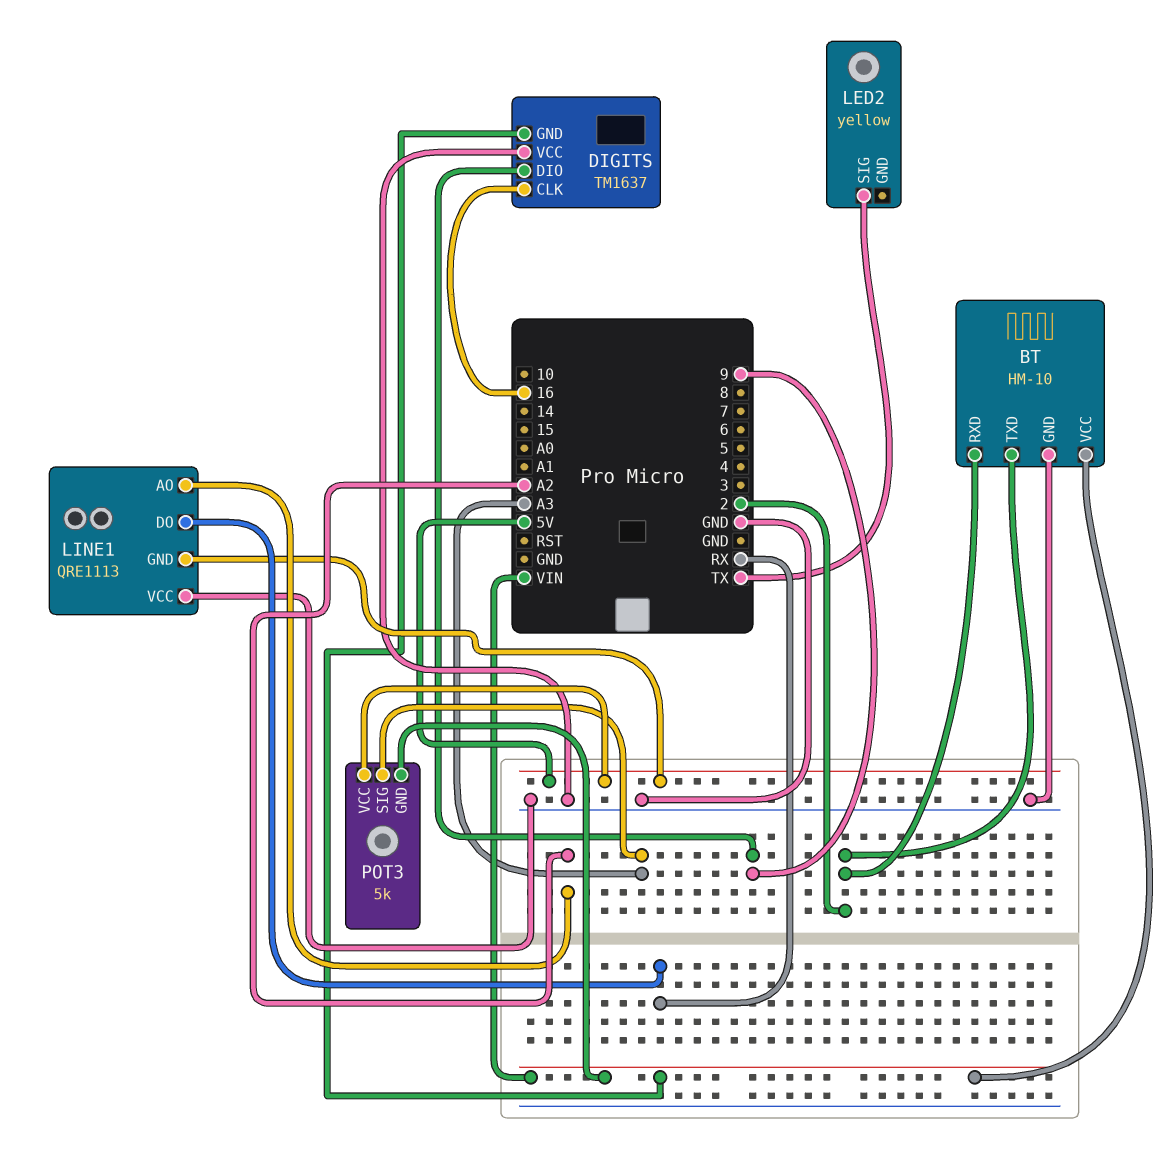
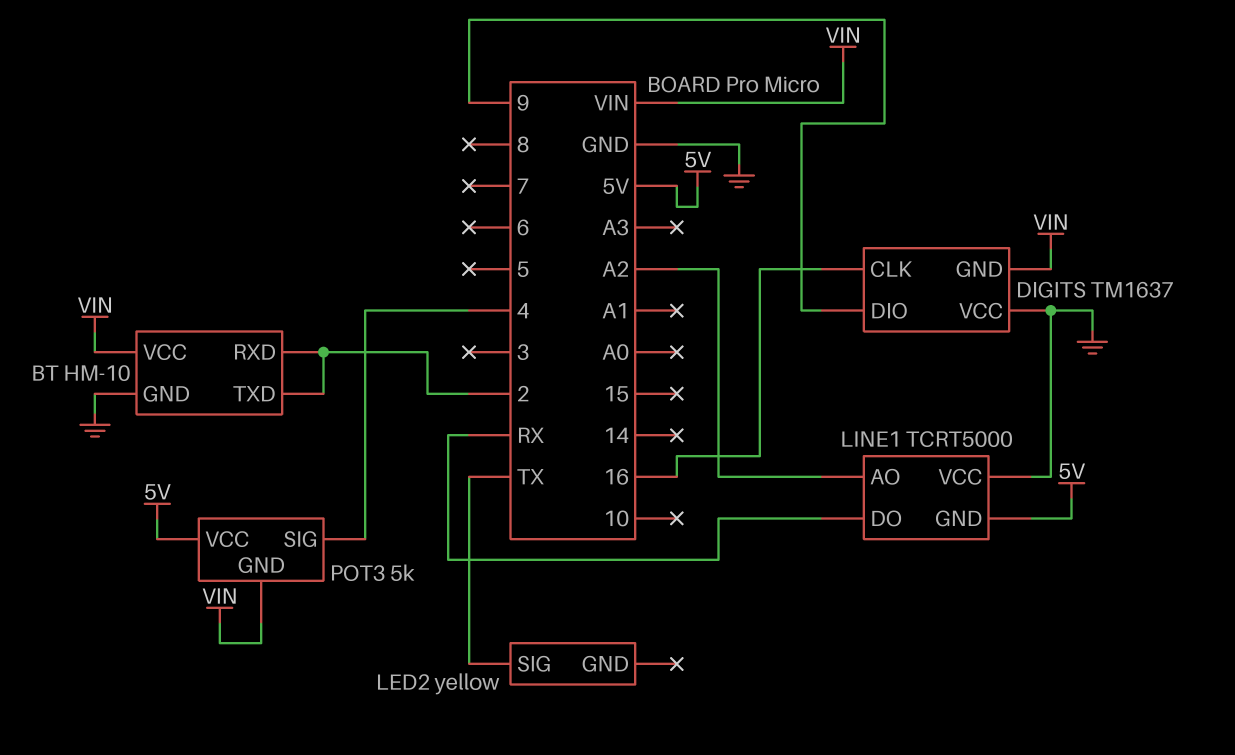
LINE1: QRE1113 -> TCRT5000
POT3 pin SIG: A3 -> 4

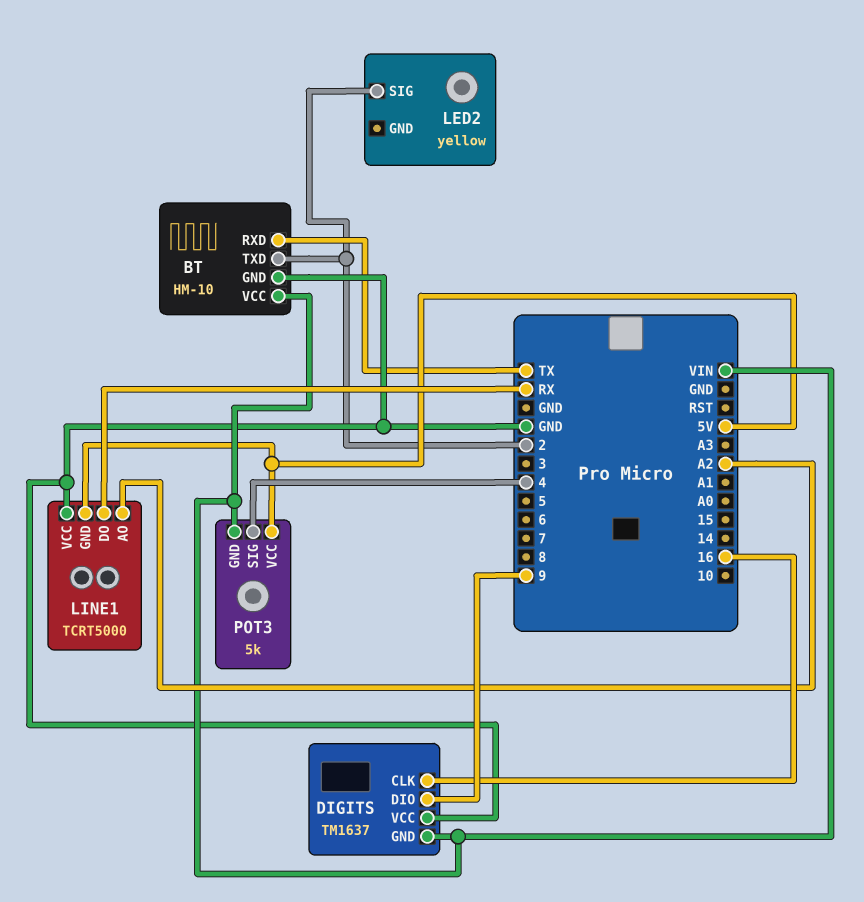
BT pin RXD: 2 -> TX
LED2 pin SIG: TX -> 2

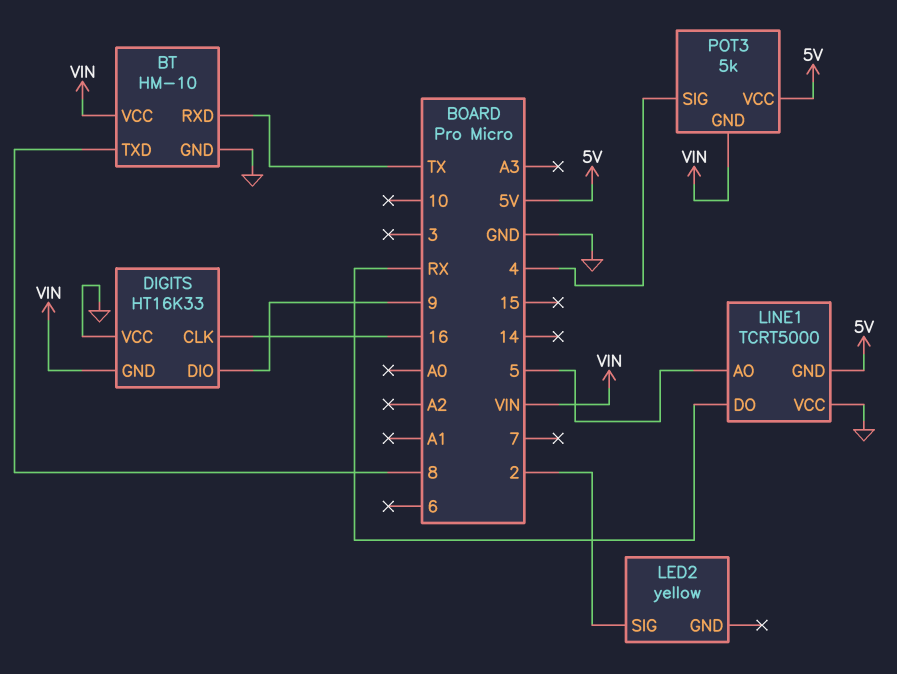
BT pin TXD: 2 -> 8
DIGITS: TM1637 -> HT16K33
LINE1 pin AO: A2 -> 5

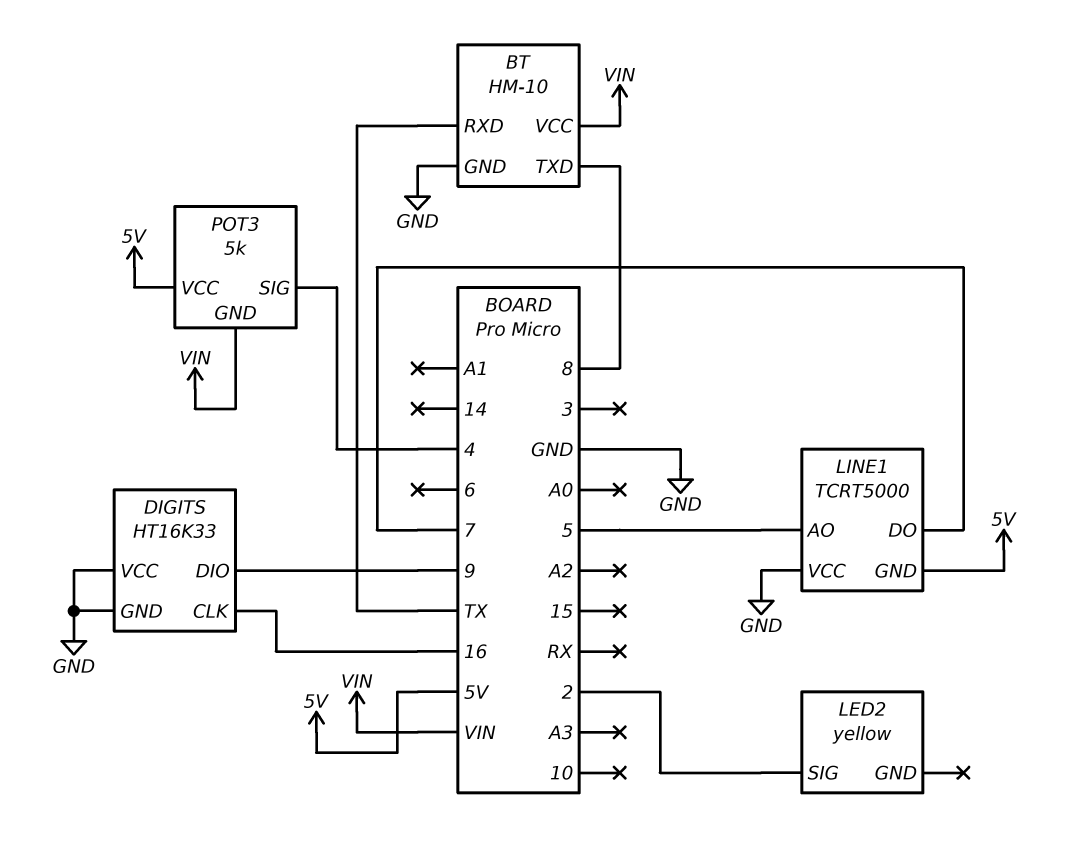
DIGITS pin GND: VIN -> GND
LINE1 pin DO: RX -> 7

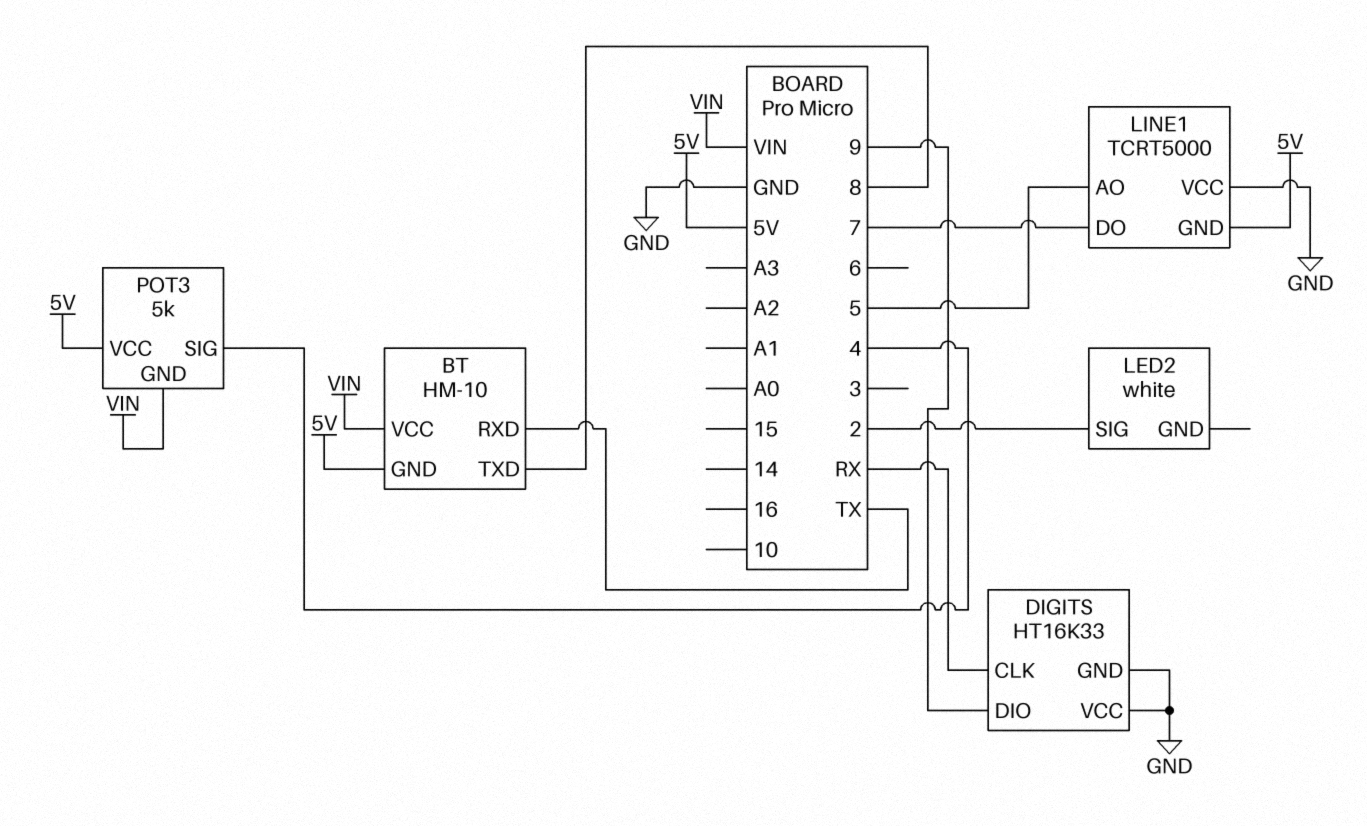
BT pin GND: GND -> 5V
DIGITS pin CLK: 16 -> RX
LED2: yellow -> white

